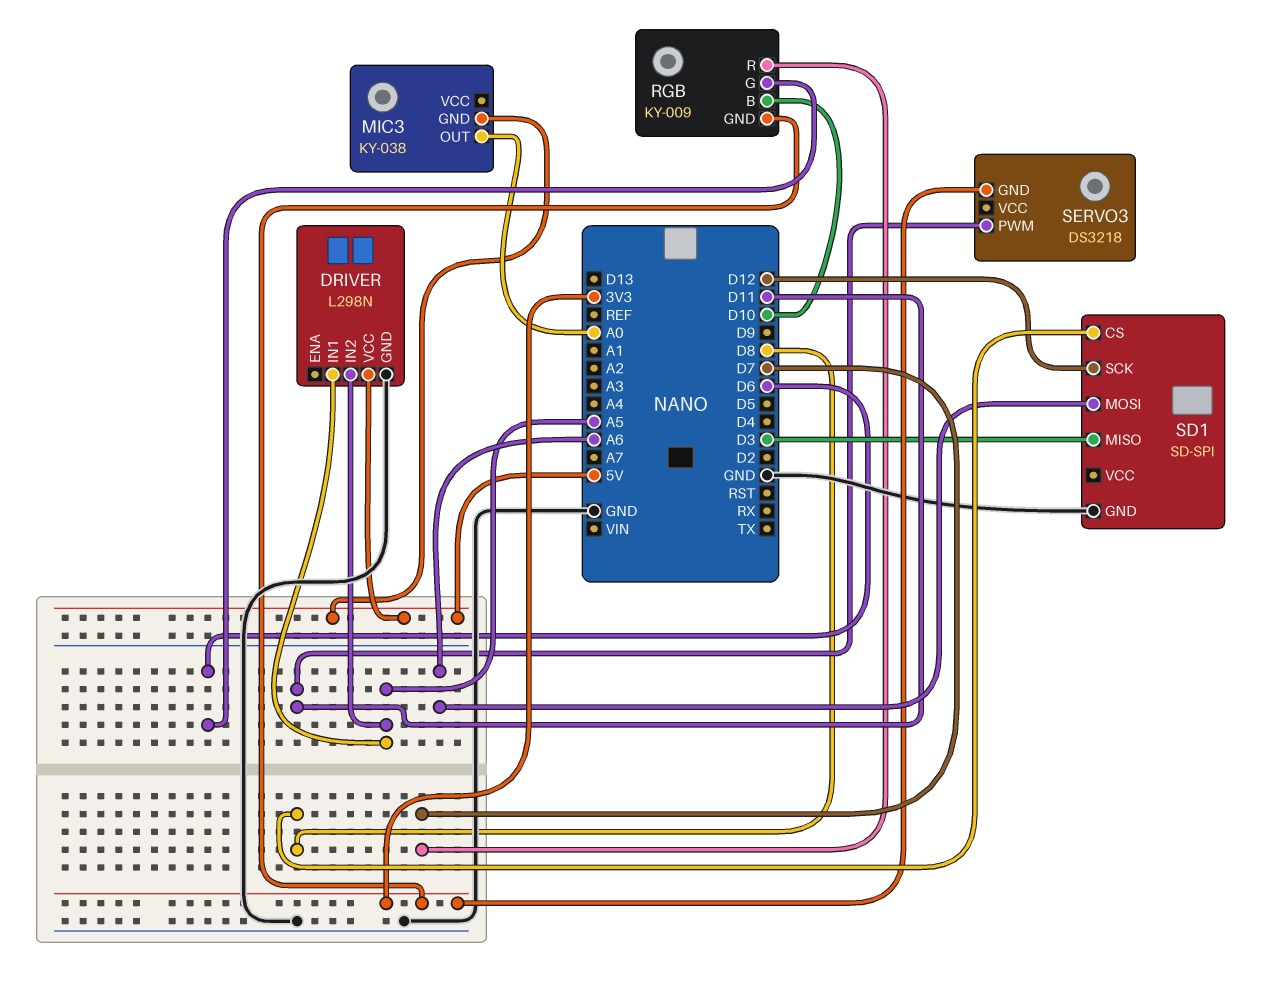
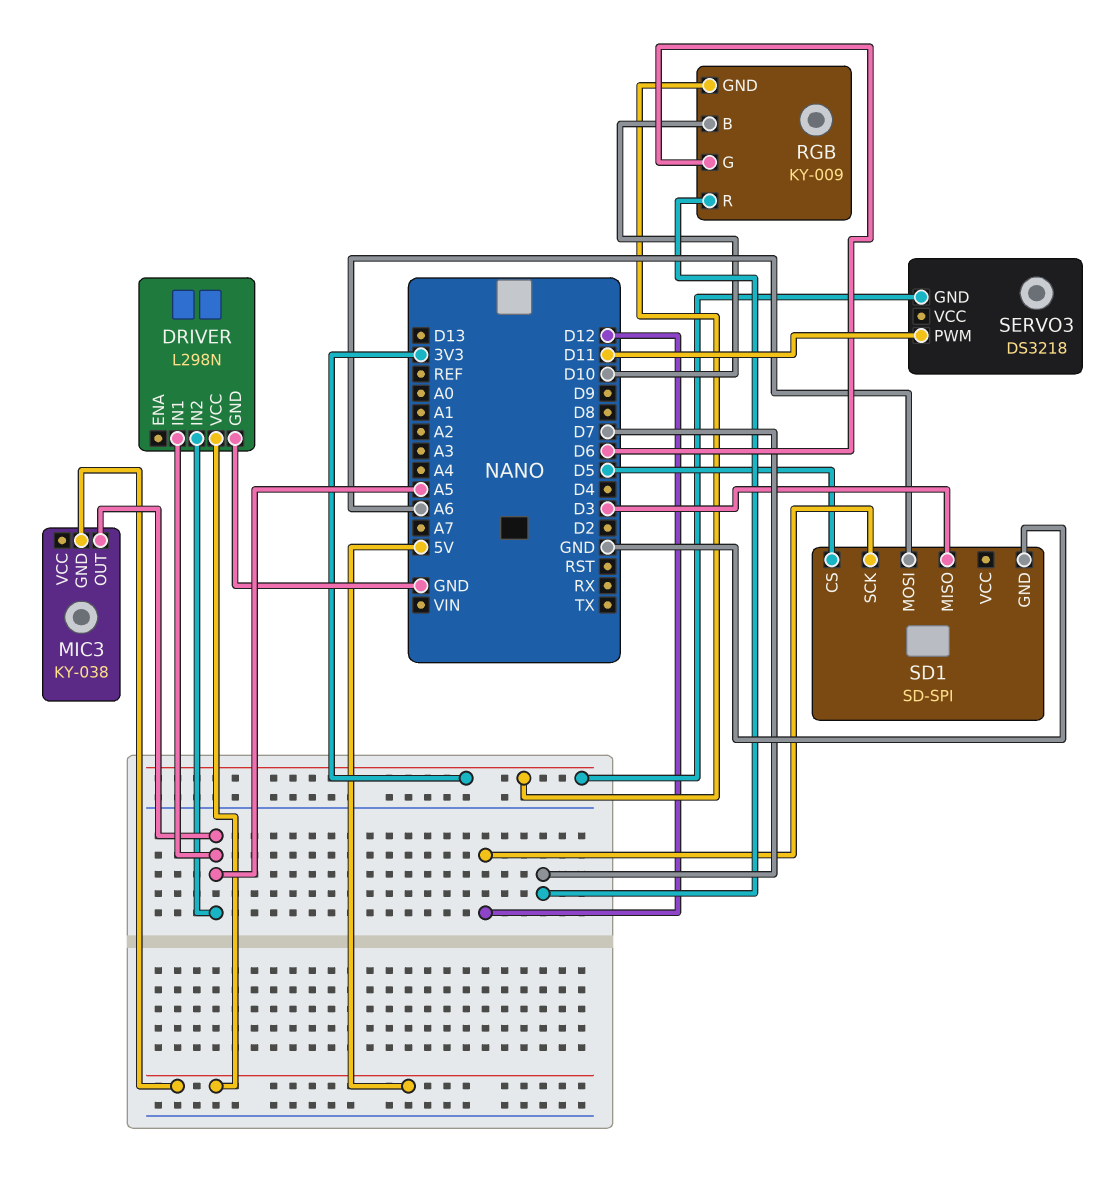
MIC3 pin OUT: A0 -> A5
SD1 pin CS: D8 -> D5

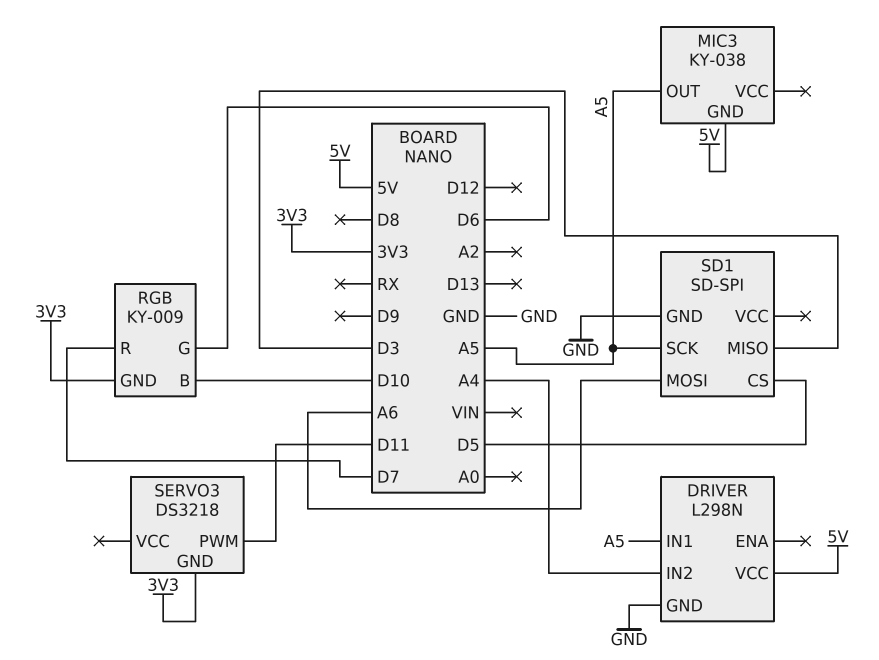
DRIVER pin IN2: A5 -> A4
SD1 pin SCK: D12 -> A5

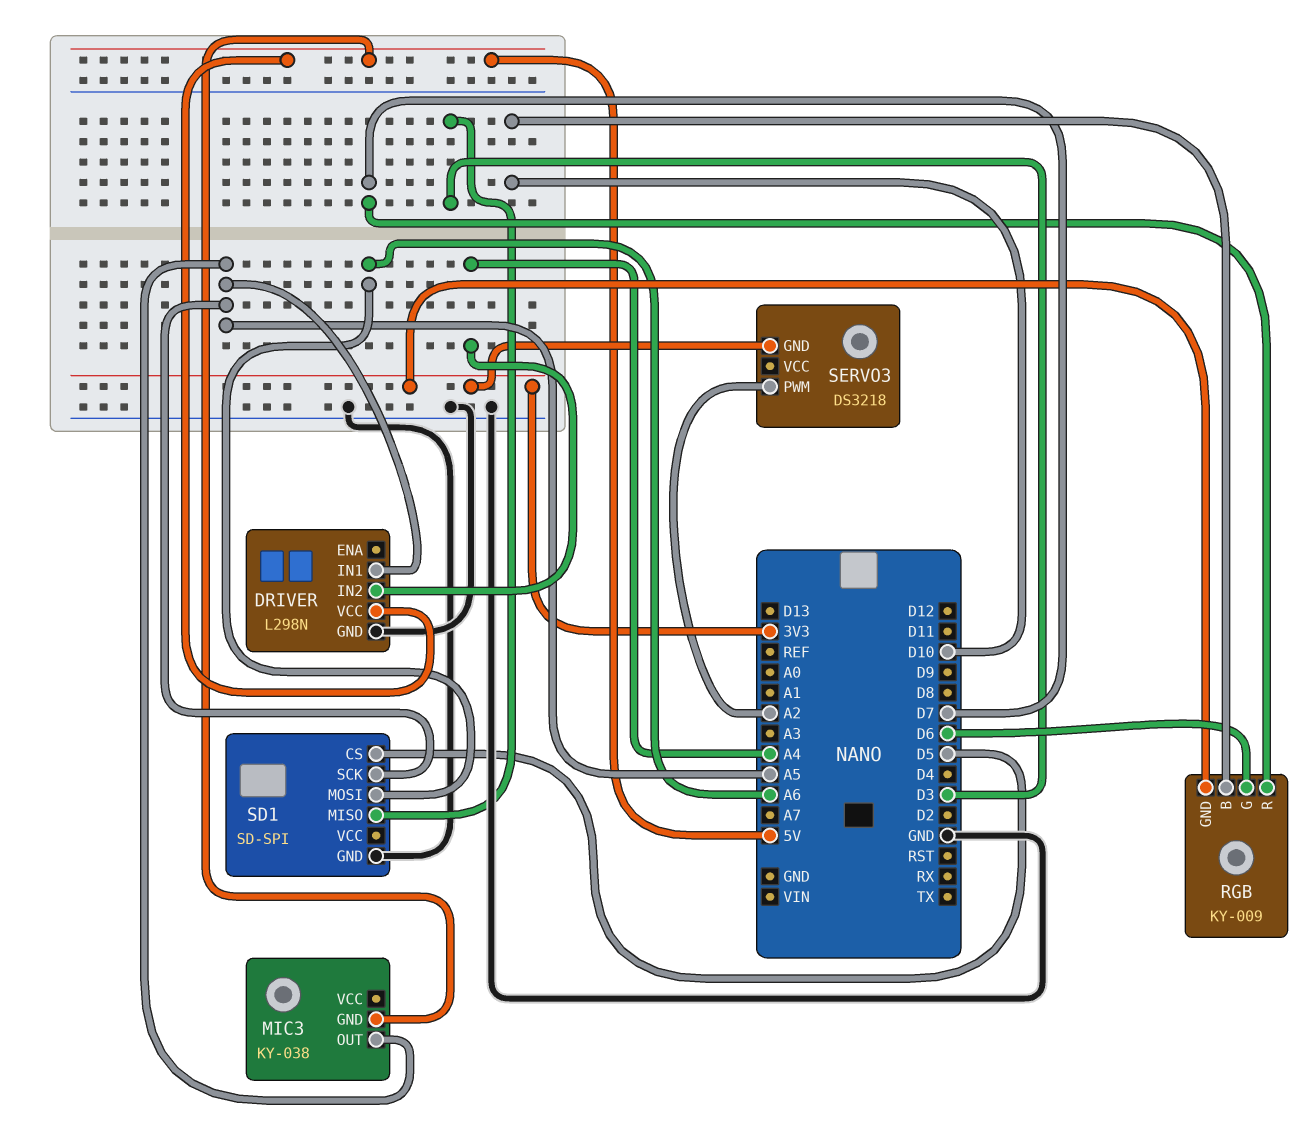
SERVO3 pin PWM: D11 -> A2

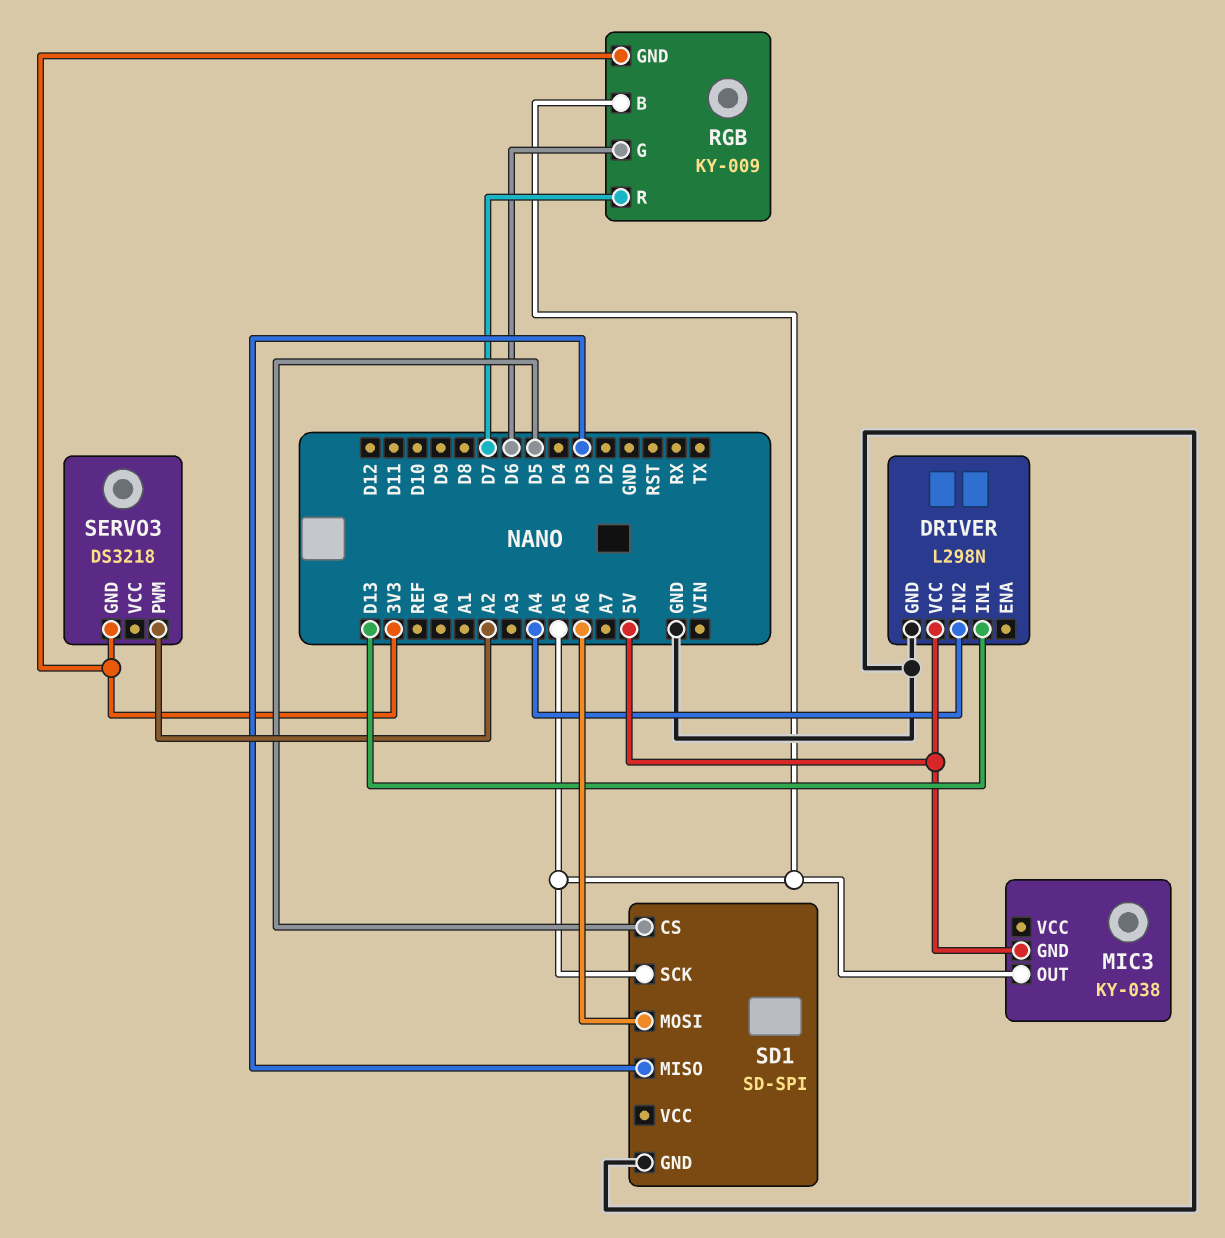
DRIVER pin IN1: A5 -> D13
RGB pin B: D10 -> A5

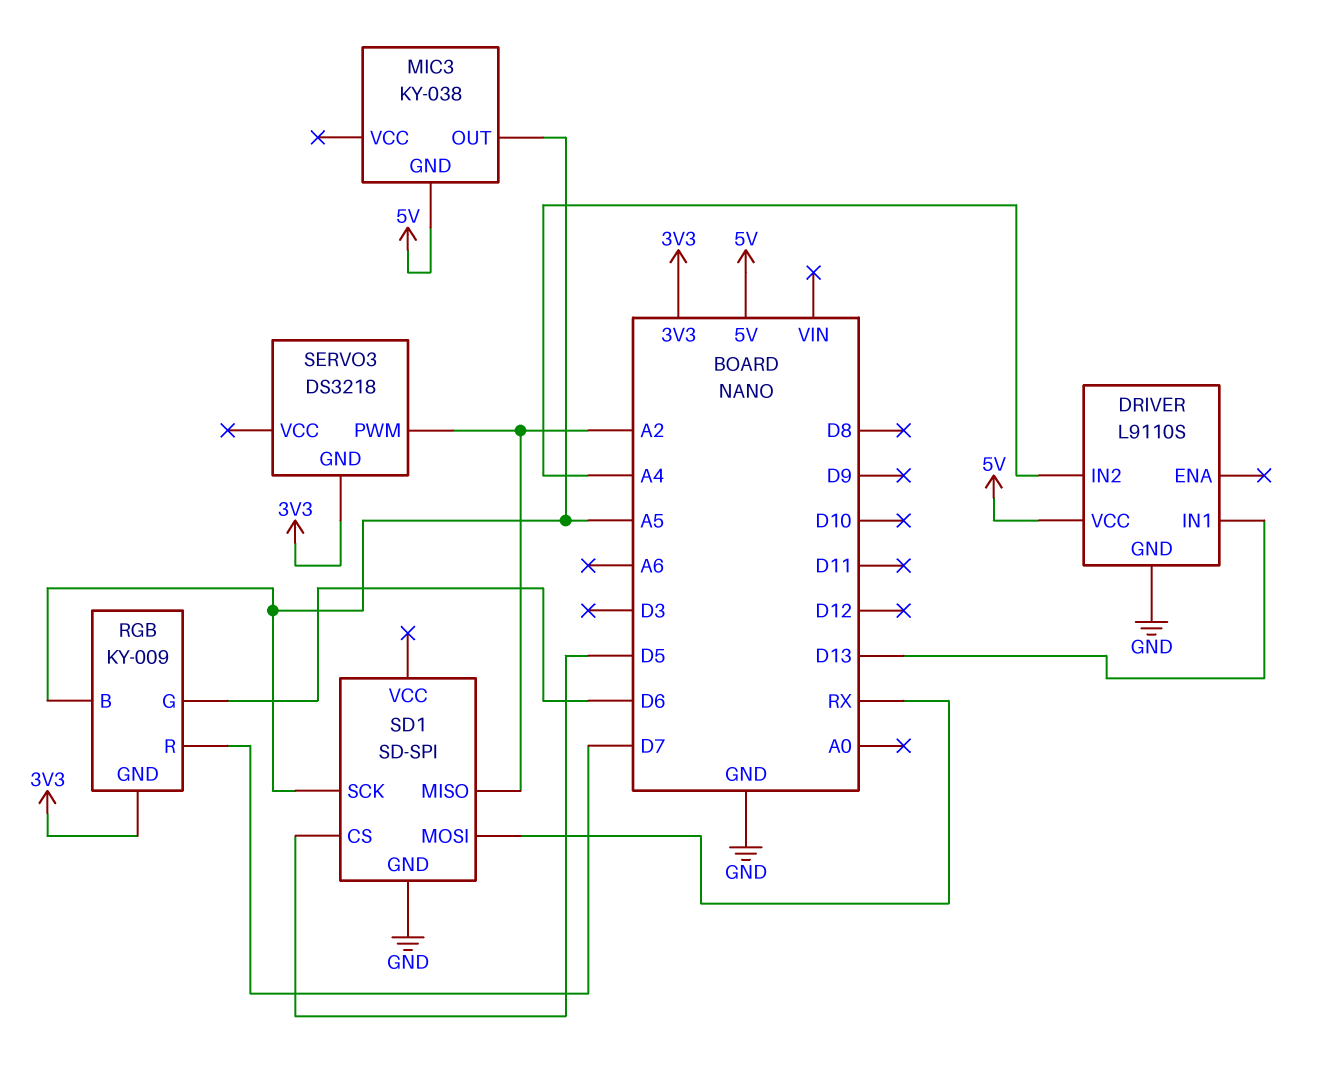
DRIVER: L298N -> L9110S
SD1 pin MISO: D3 -> A2
SD1 pin MOSI: A6 -> RX

